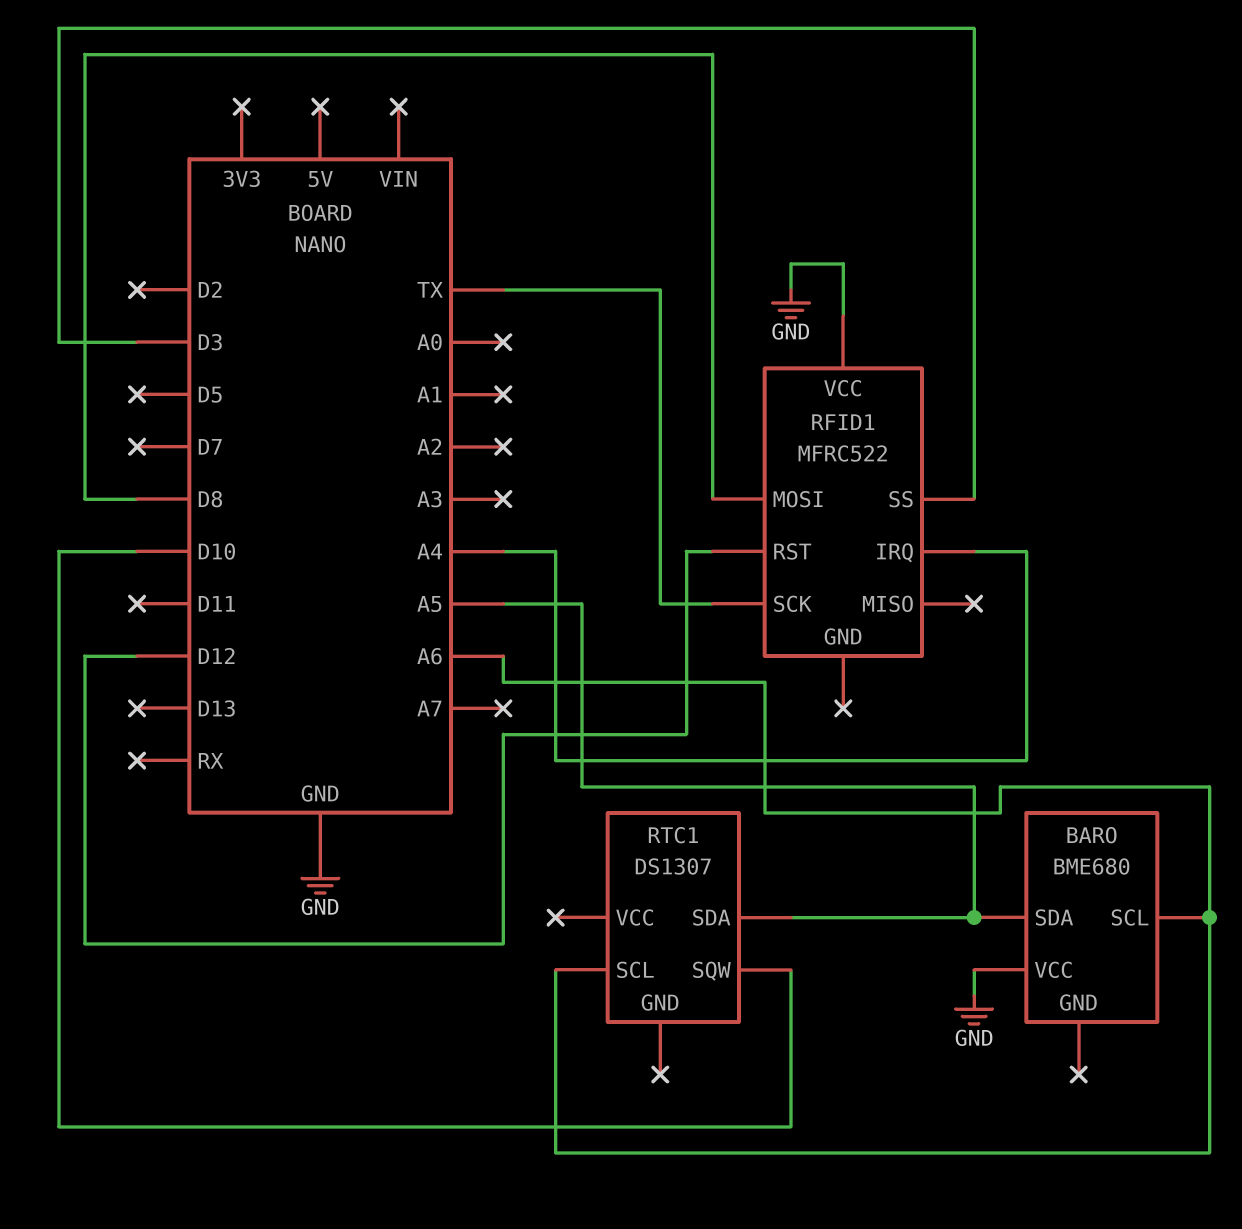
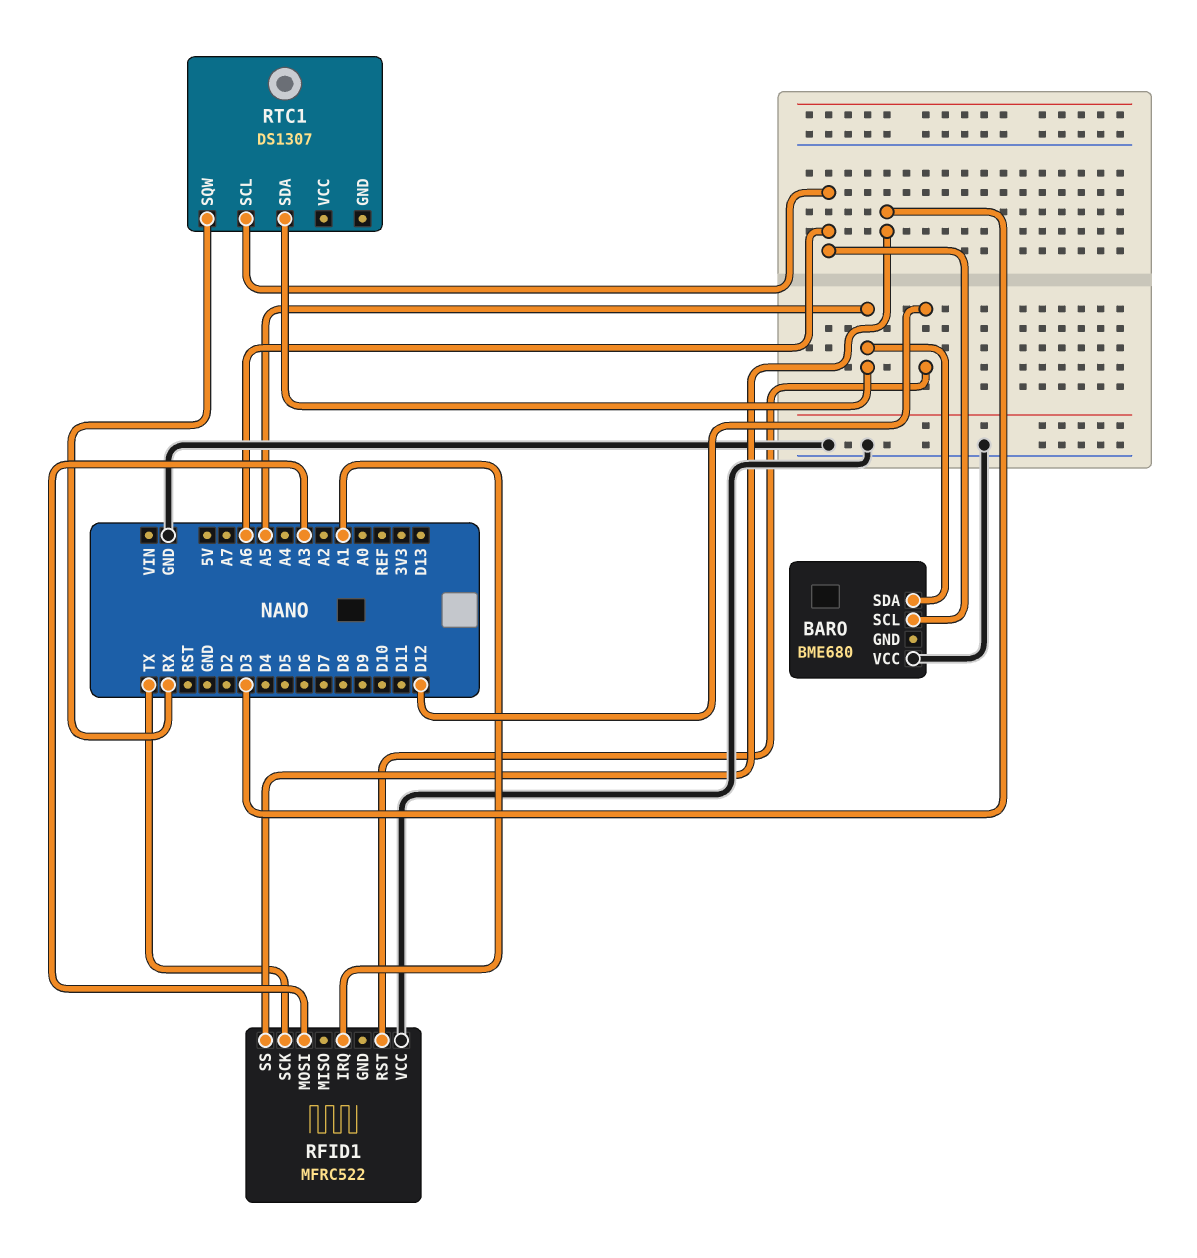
RFID1 pin IRQ: A4 -> A1
RFID1 pin MOSI: D8 -> A3
RTC1 pin SQW: D10 -> RX

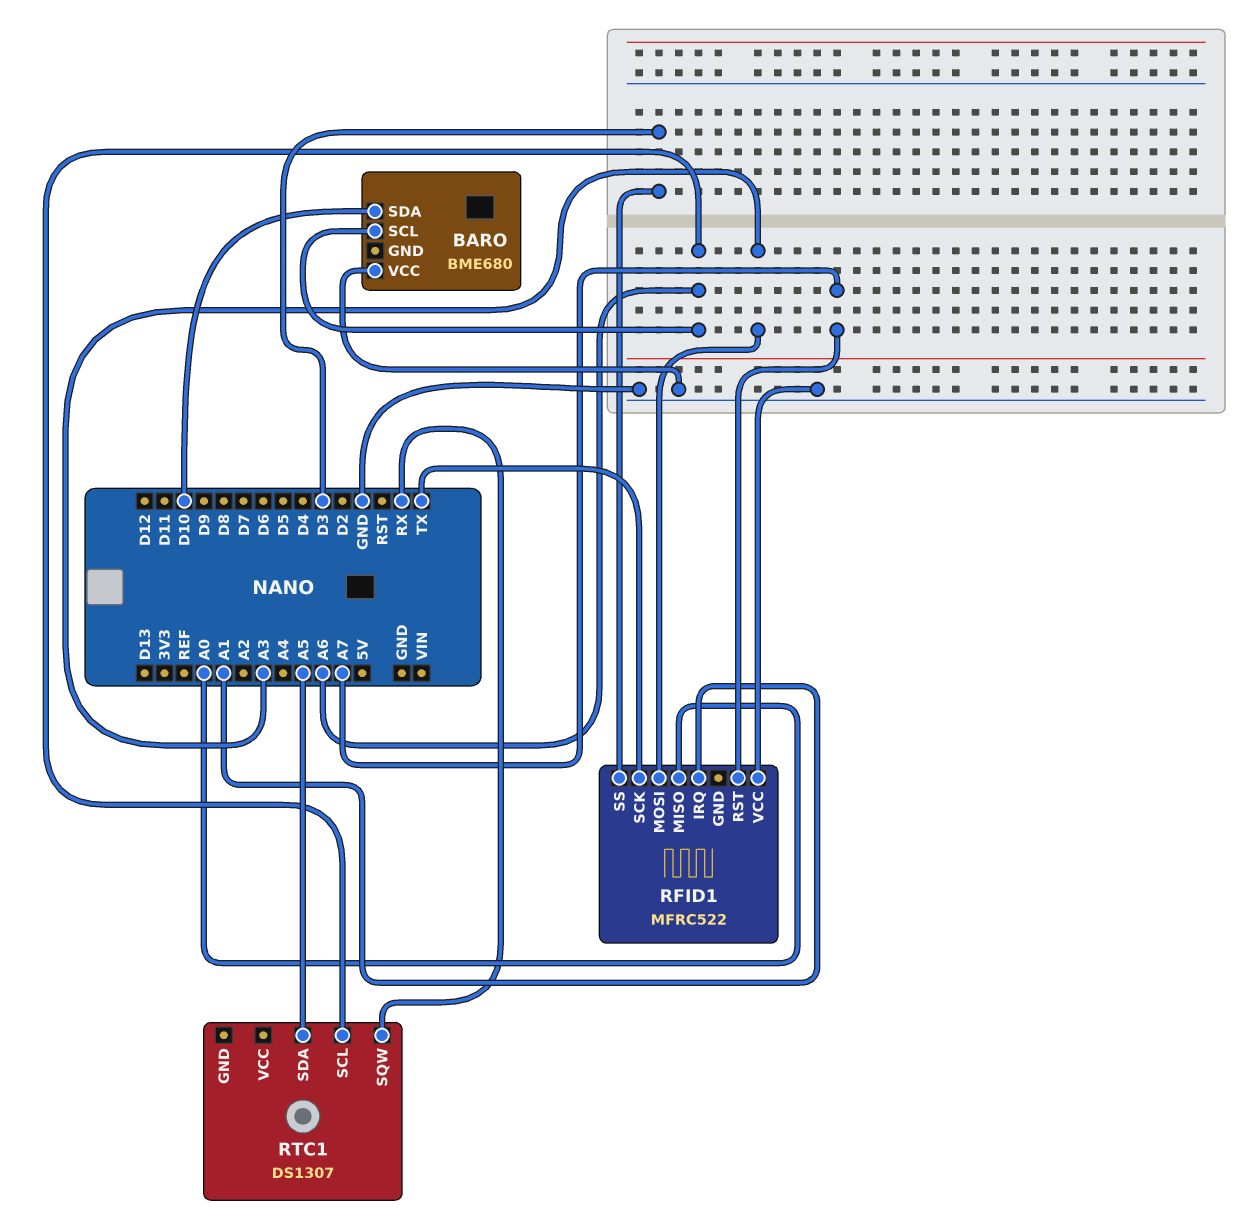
BARO pin SDA: A5 -> D10
RFID1 pin MISO: none -> A0
RFID1 pin RST: D12 -> A7

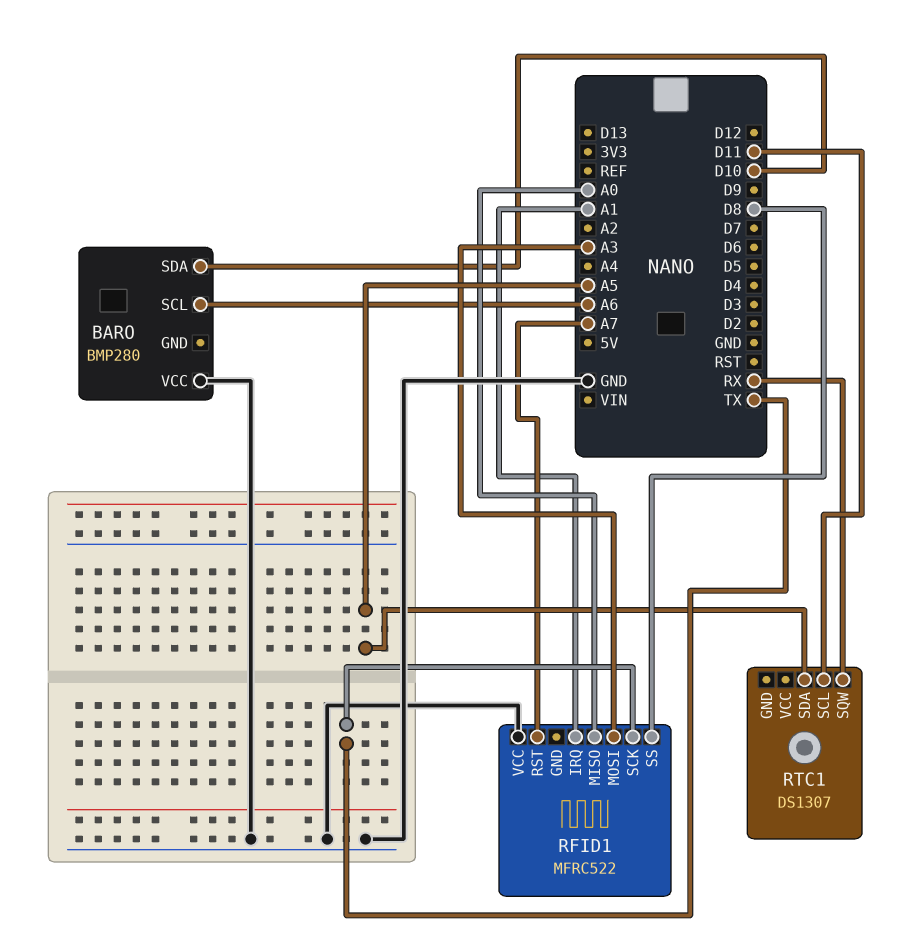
BARO: BME680 -> BMP280
RFID1 pin SS: D3 -> D8
RTC1 pin SCL: A6 -> D11

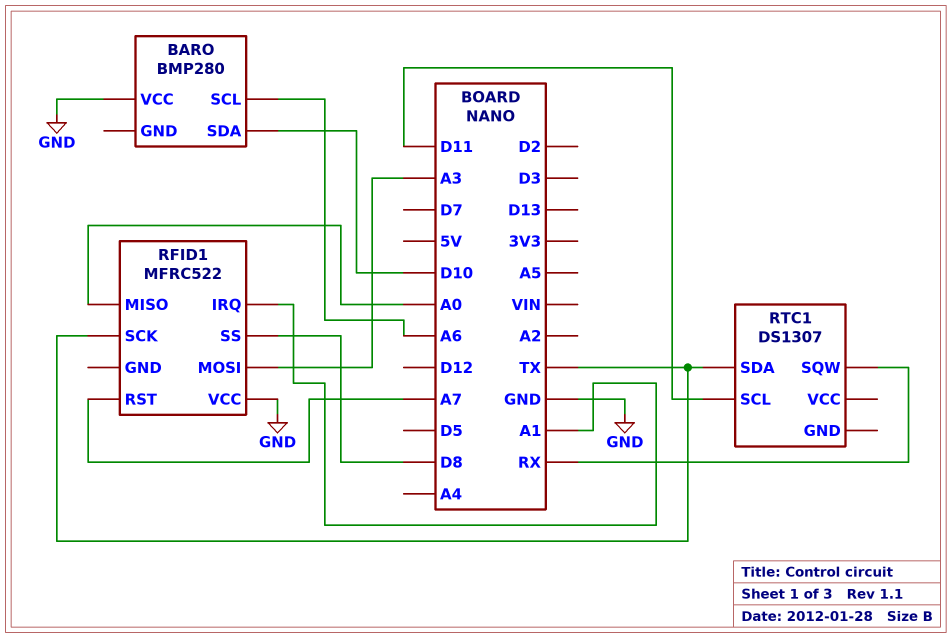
RTC1 pin SDA: A5 -> TX

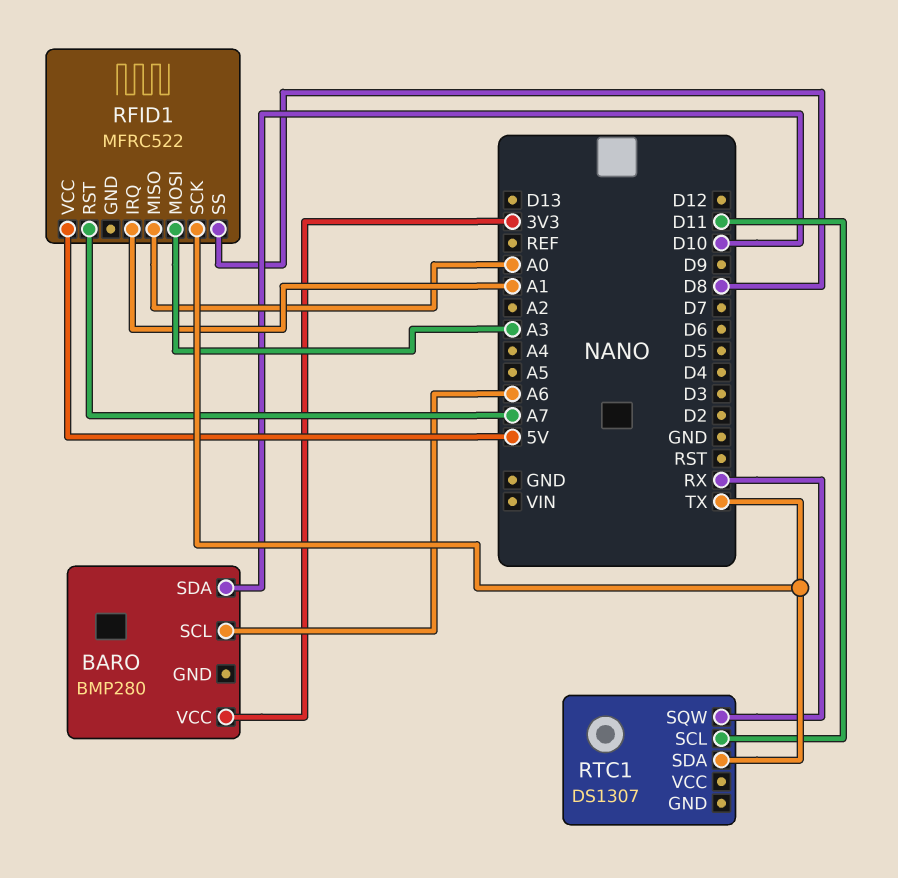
BARO pin VCC: GND -> 3V3
RFID1 pin VCC: GND -> 5V

